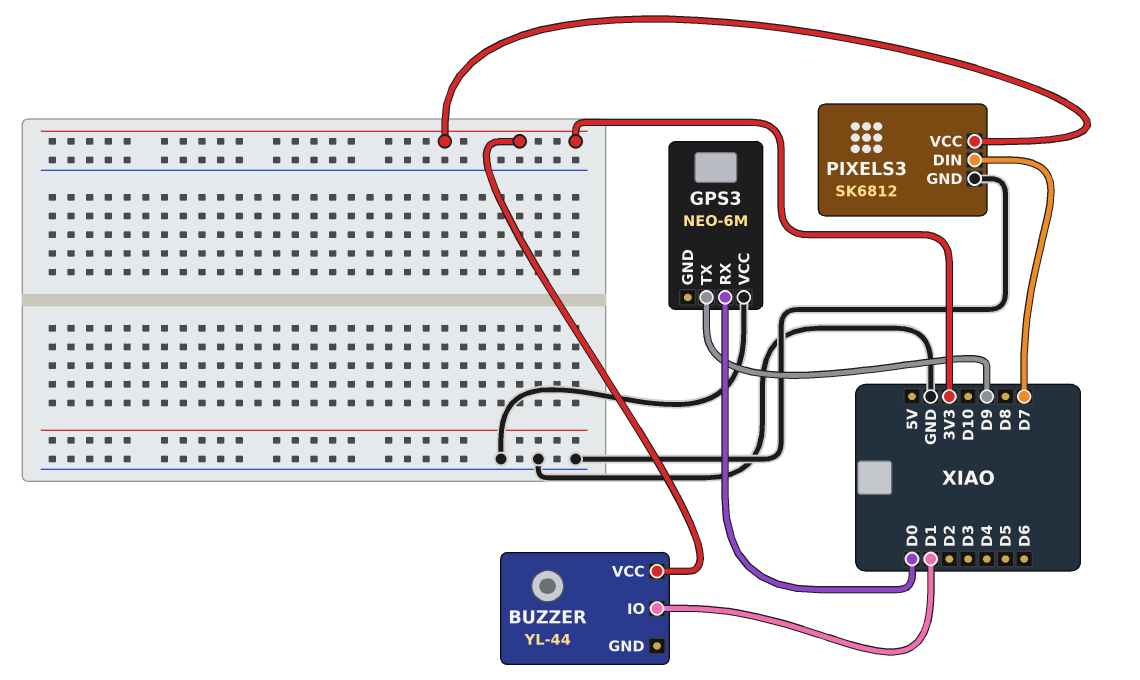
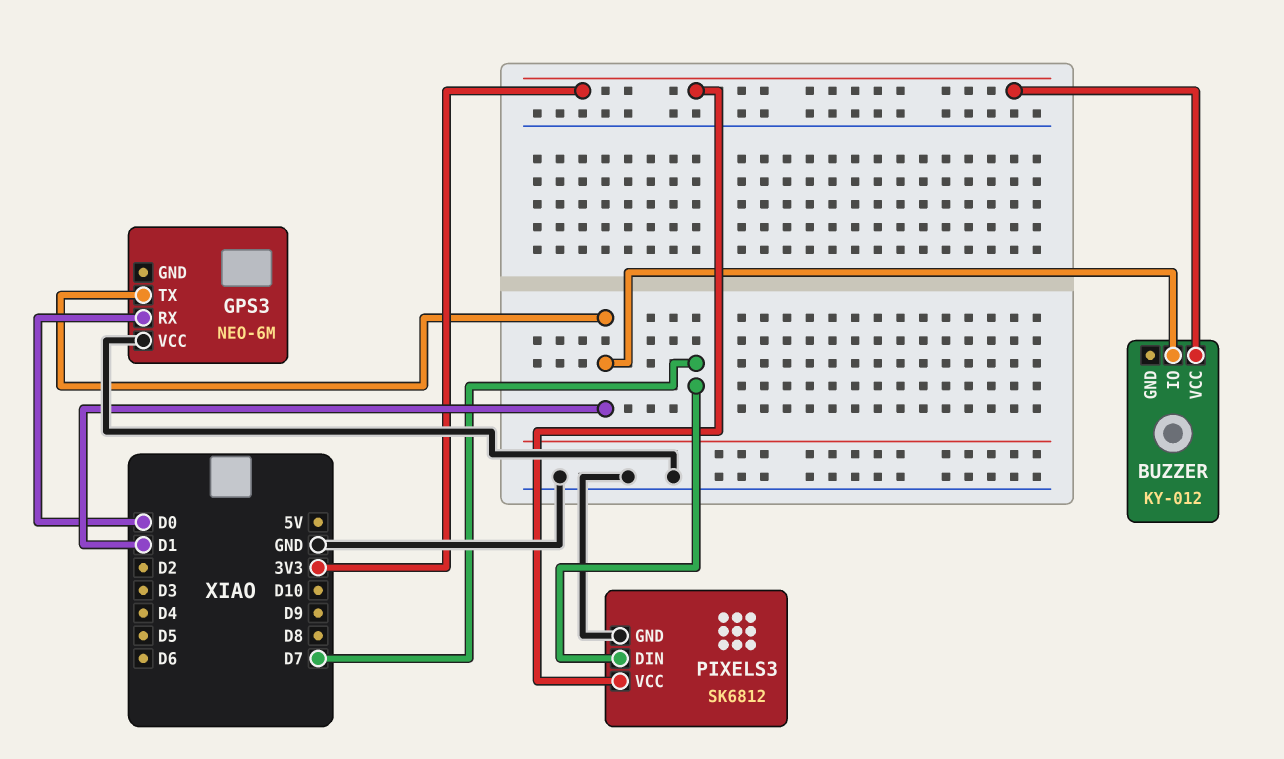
BUZZER: YL-44 -> KY-012
GPS3 pin TX: D9 -> D1

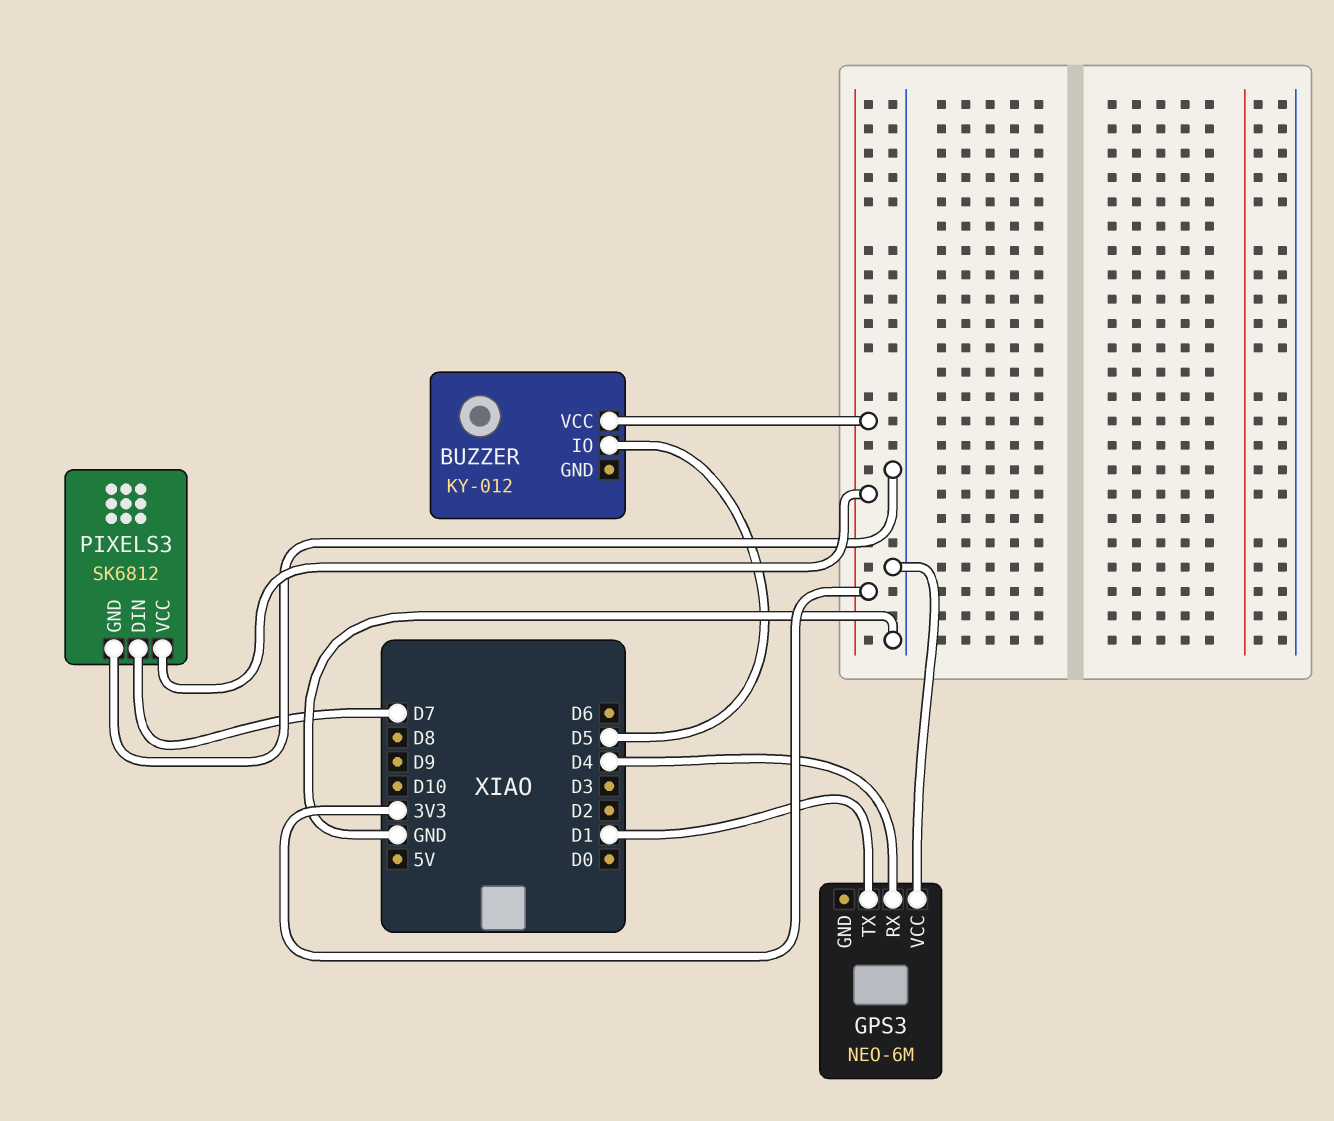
BUZZER pin IO: D1 -> D5
GPS3 pin RX: D0 -> D4

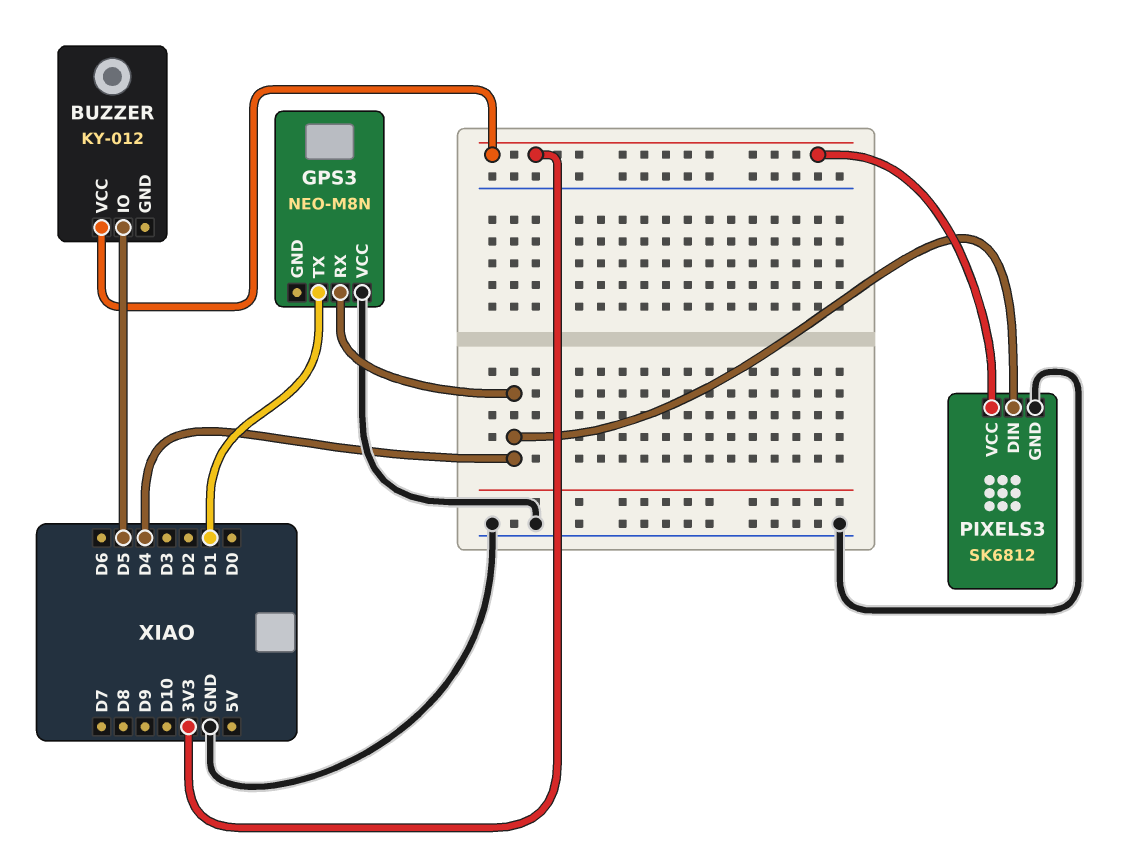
GPS3: NEO-6M -> NEO-M8N
PIXELS3 pin DIN: D7 -> D4

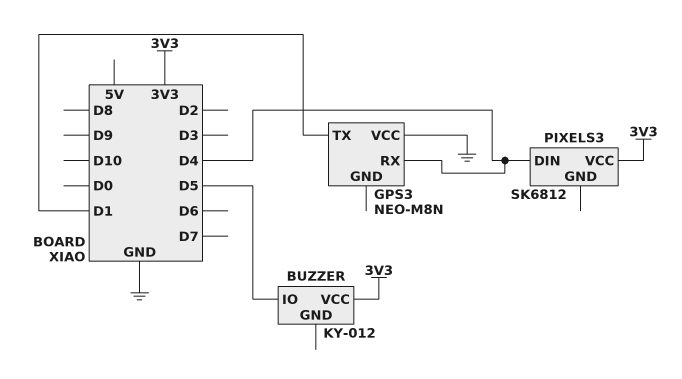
PIXELS3 pin GND: GND -> none

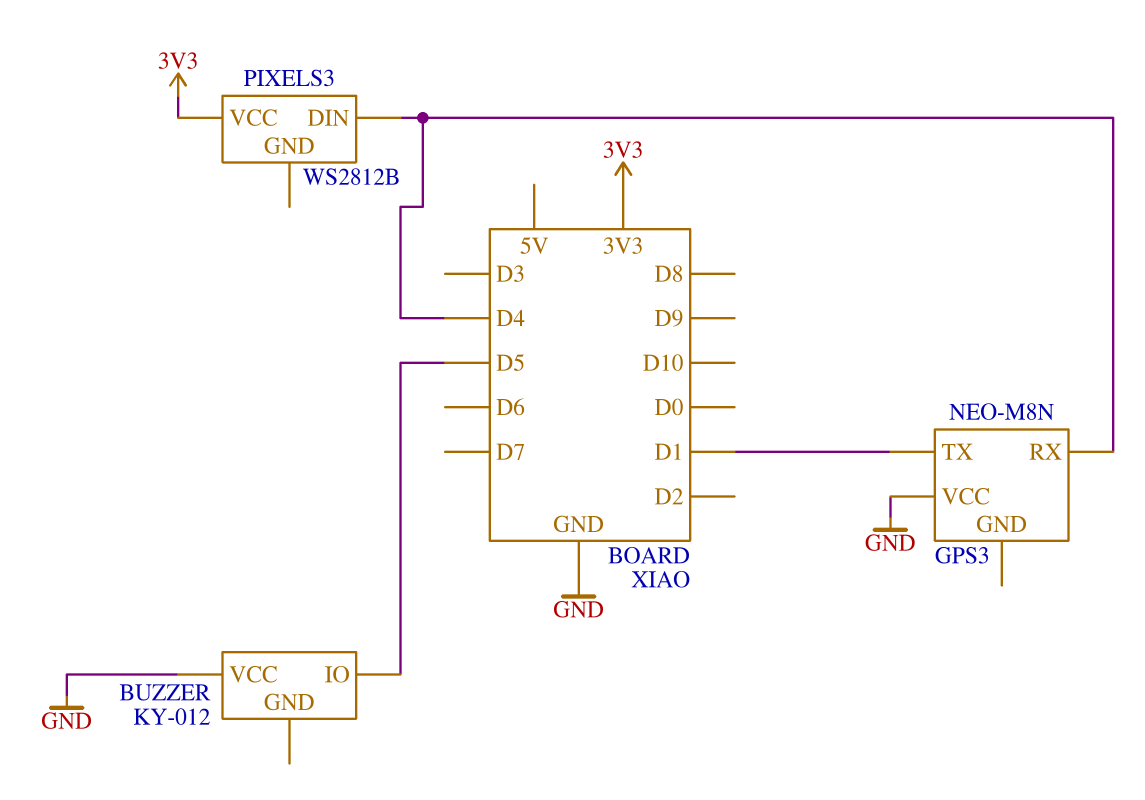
BUZZER pin VCC: 3V3 -> GND
PIXELS3: SK6812 -> WS2812B

